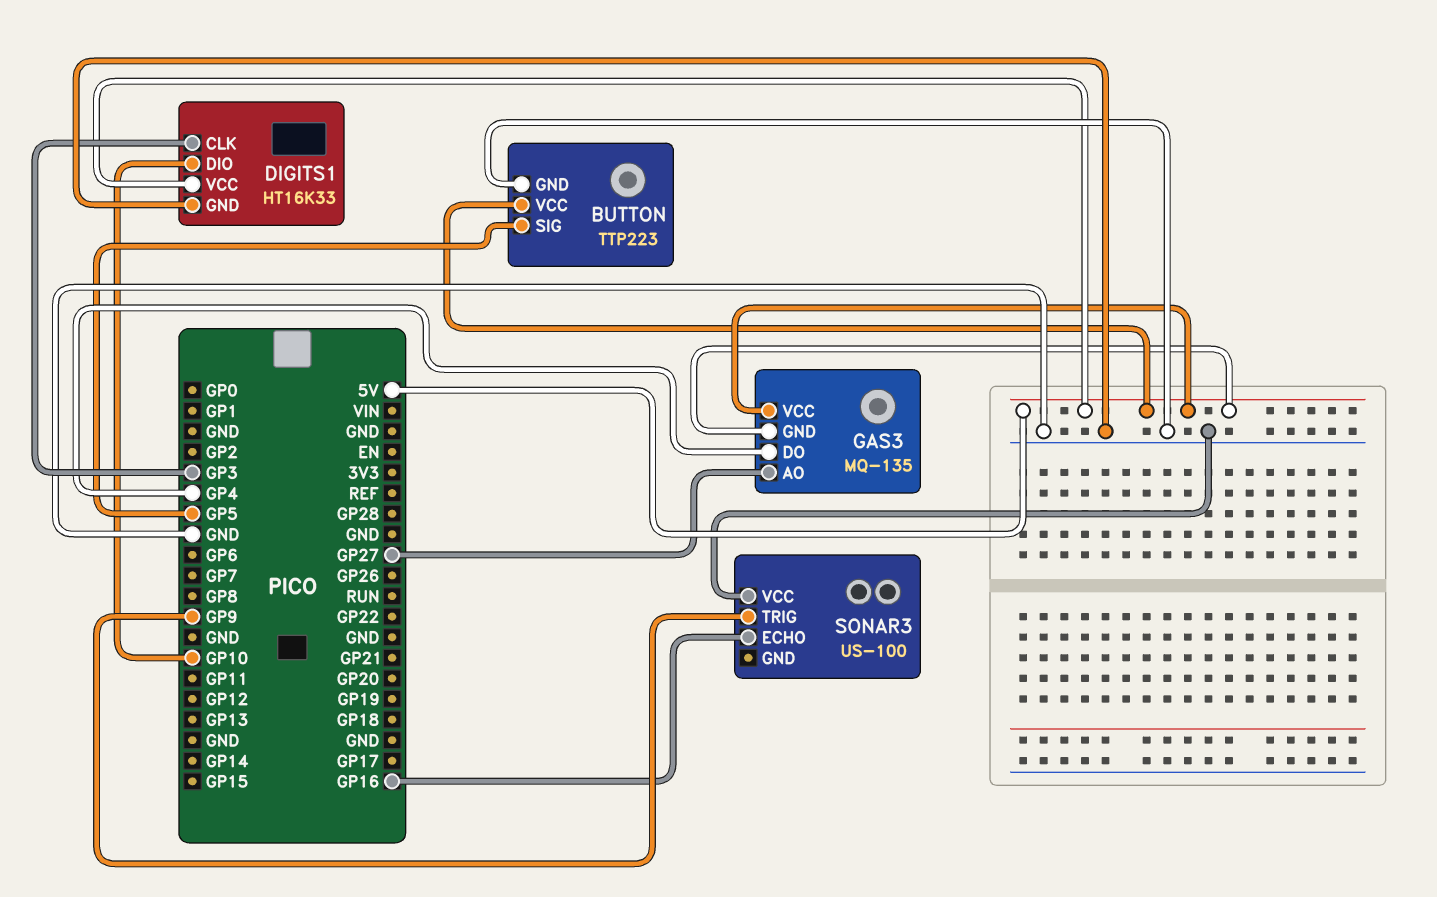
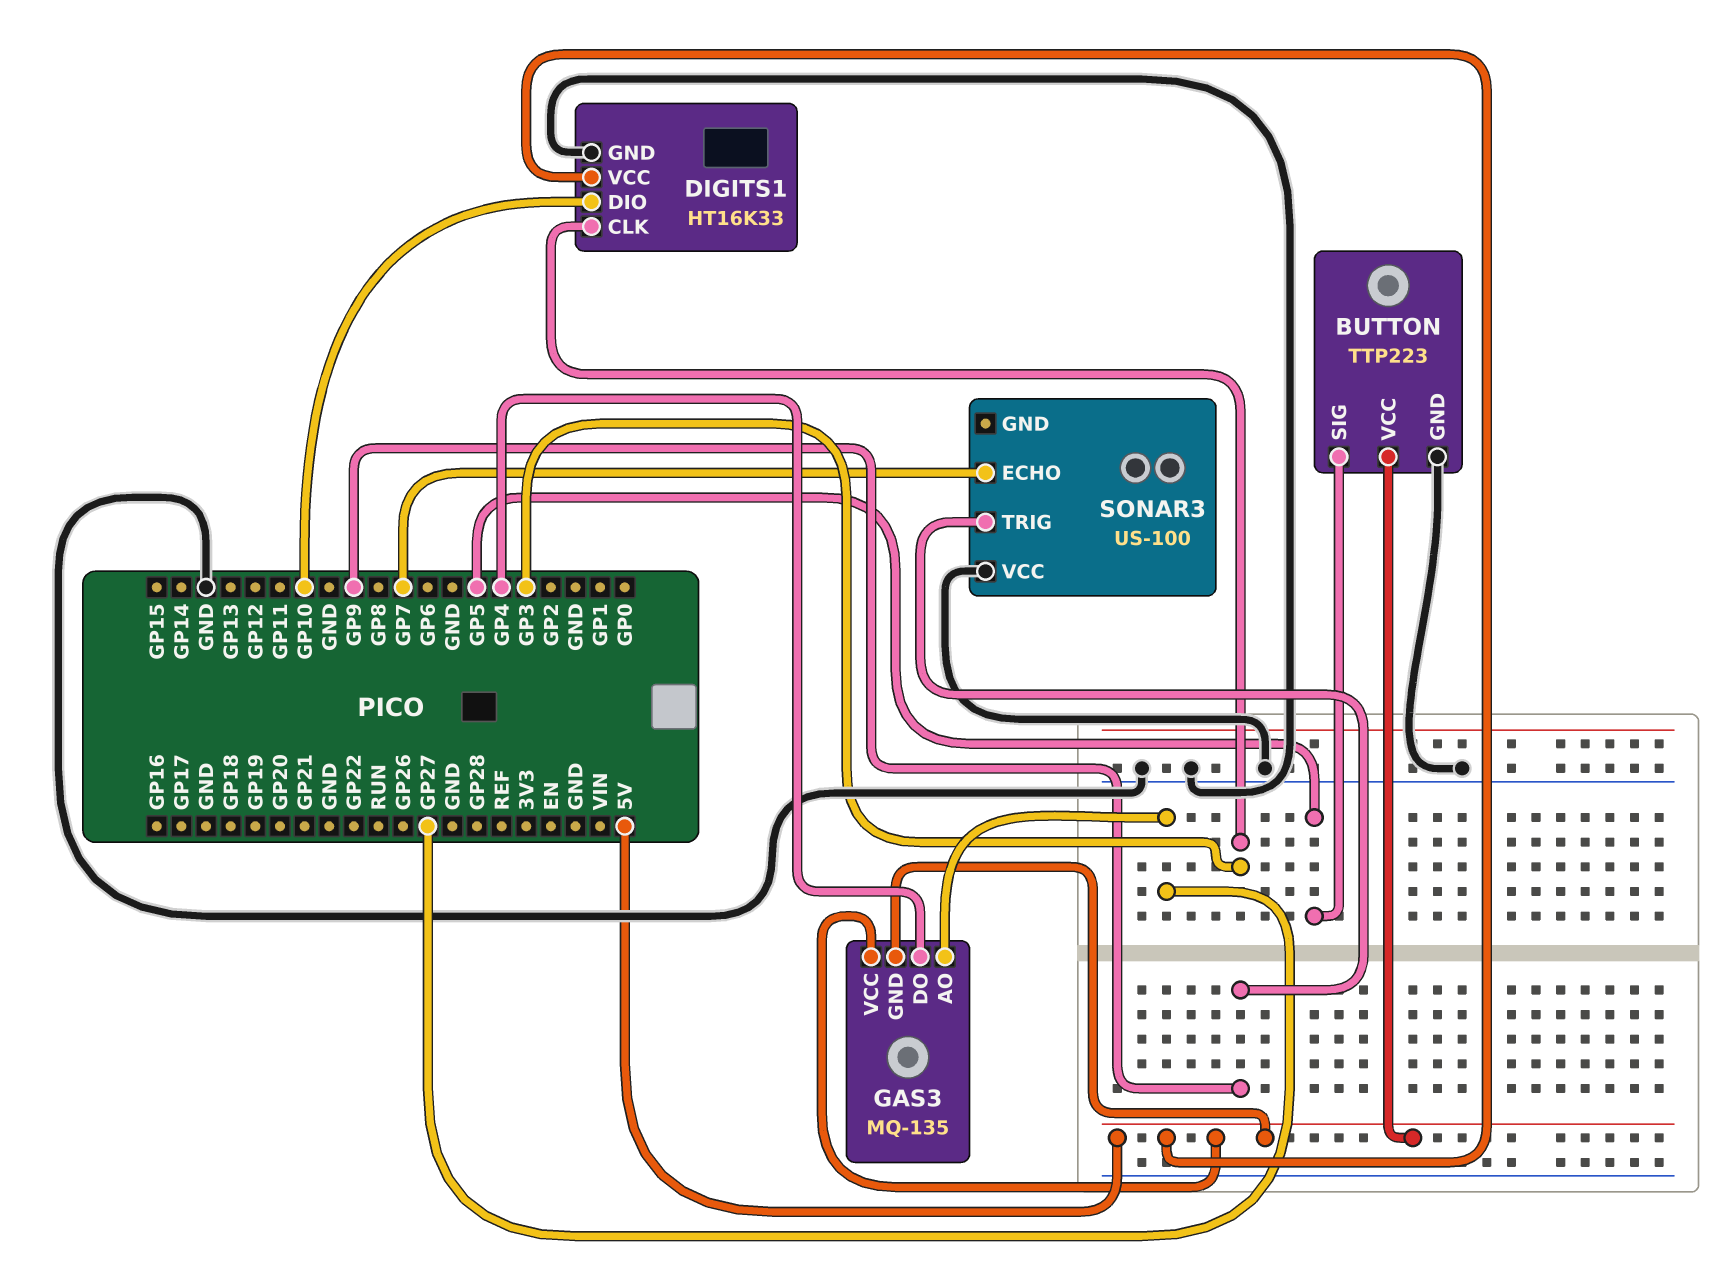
SONAR3 pin ECHO: GP16 -> GP7

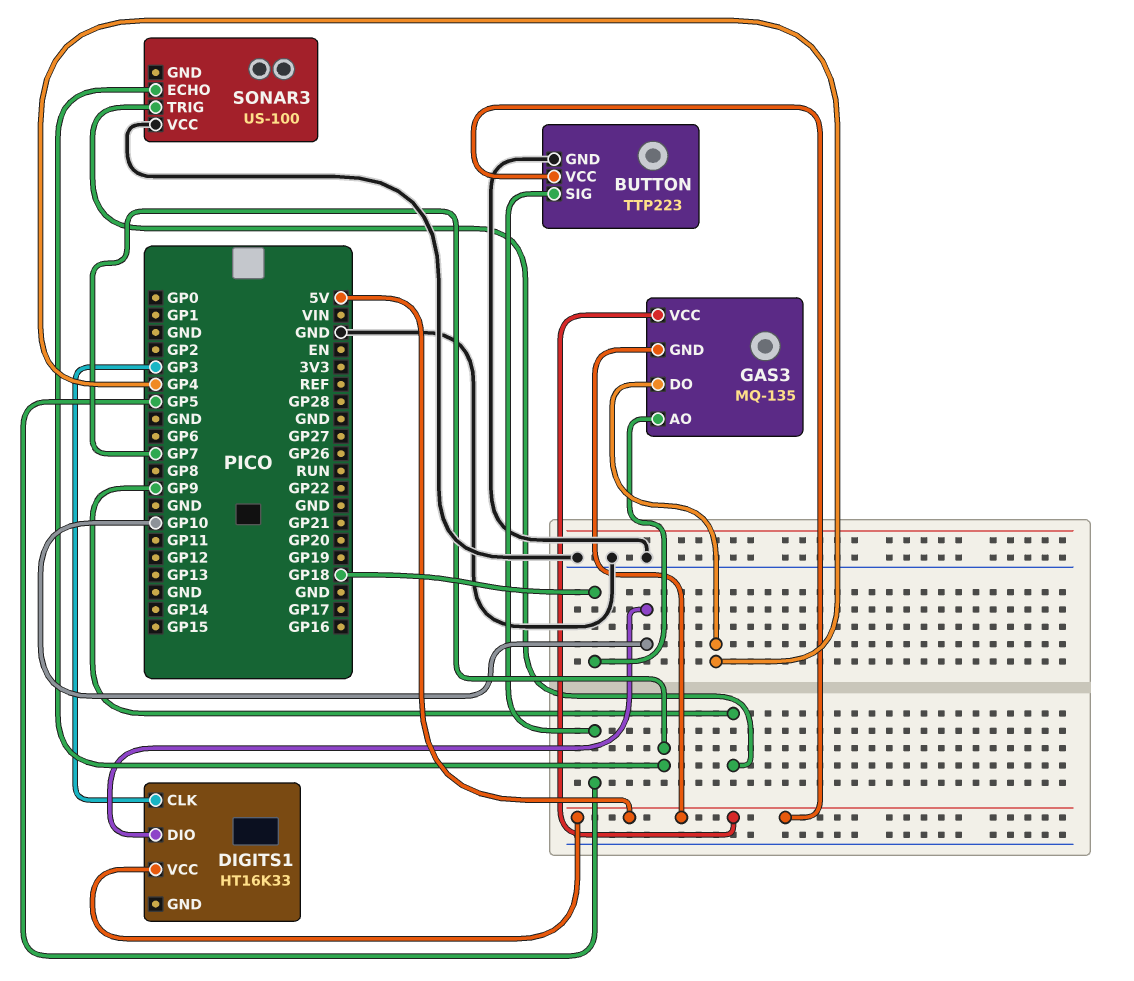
DIGITS1 pin GND: GND -> none
GAS3 pin AO: GP27 -> GP18

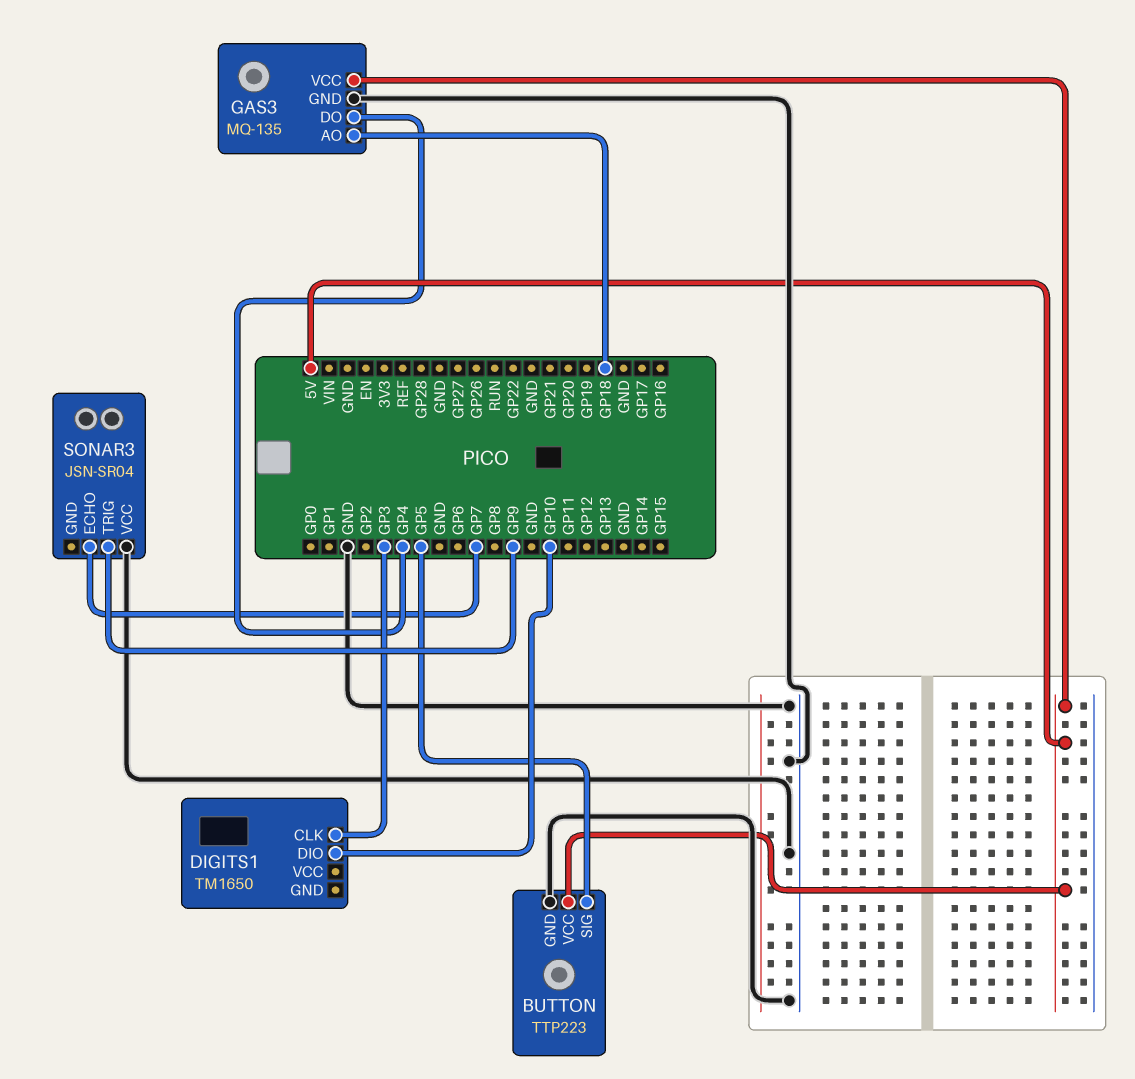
DIGITS1: HT16K33 -> TM1650
DIGITS1 pin VCC: 5V -> none
GAS3 pin GND: 5V -> GND
SONAR3: US-100 -> JSN-SR04

